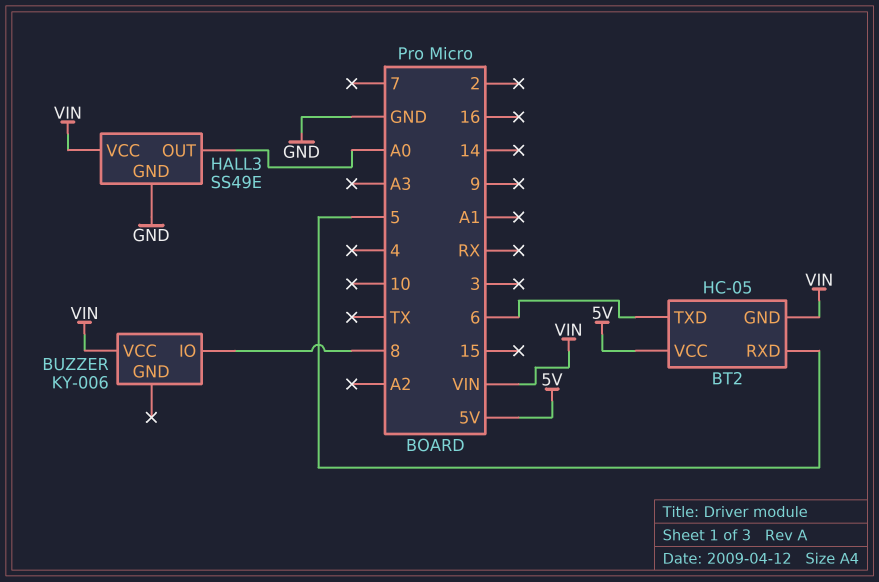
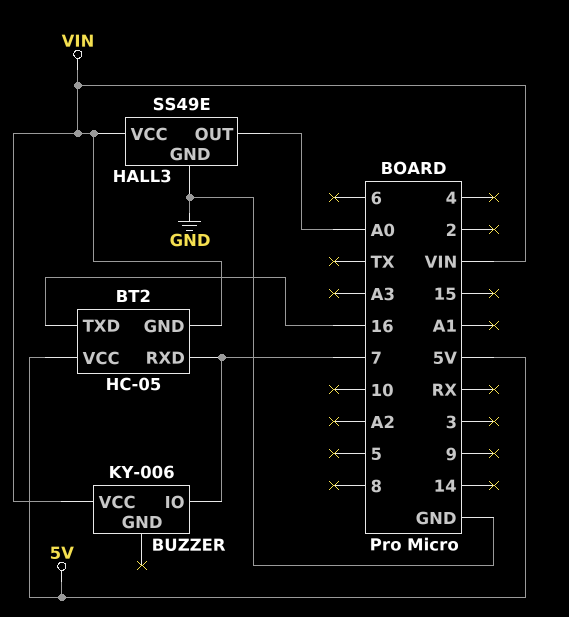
BT2 pin RXD: 5 -> 7
BT2 pin TXD: 6 -> 16
BUZZER pin IO: 8 -> 7

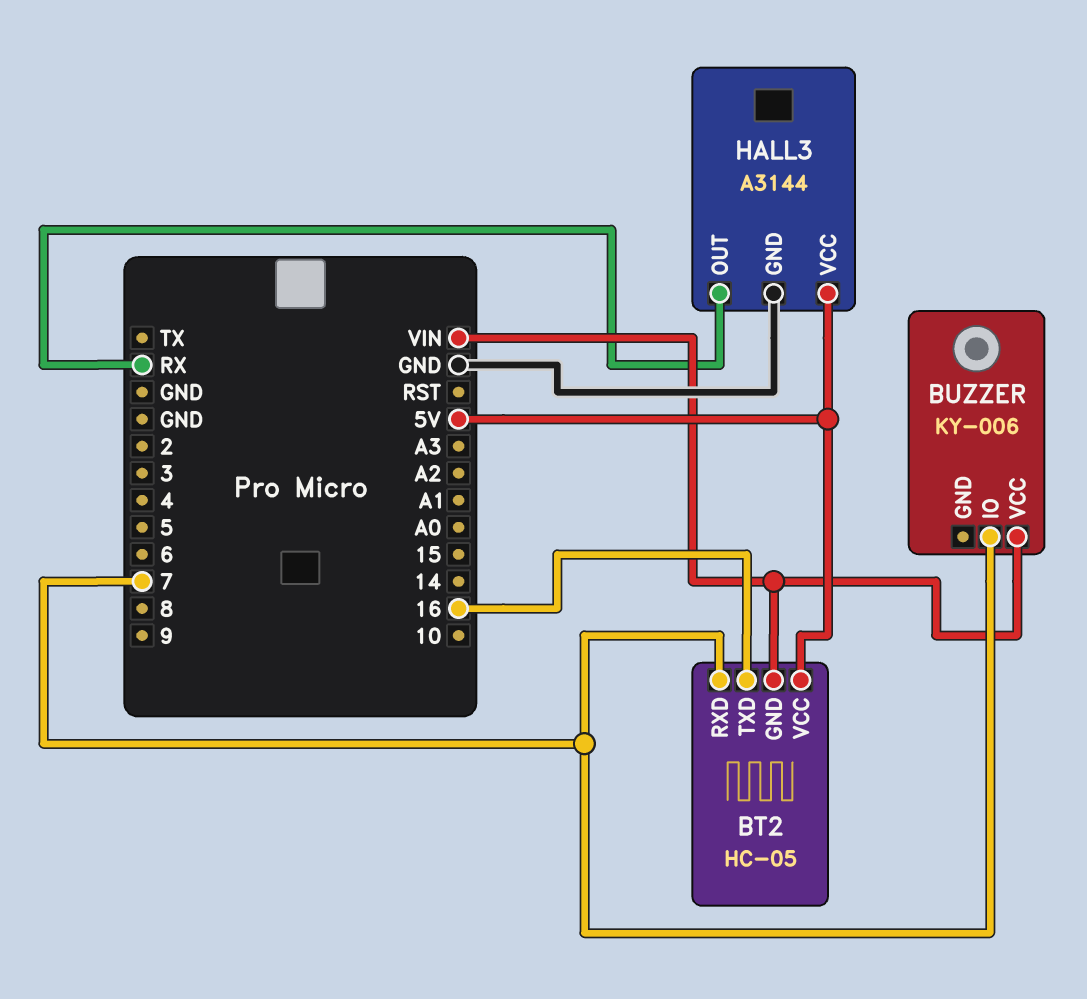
HALL3: SS49E -> A3144
HALL3 pin OUT: A0 -> RX
HALL3 pin VCC: VIN -> 5V

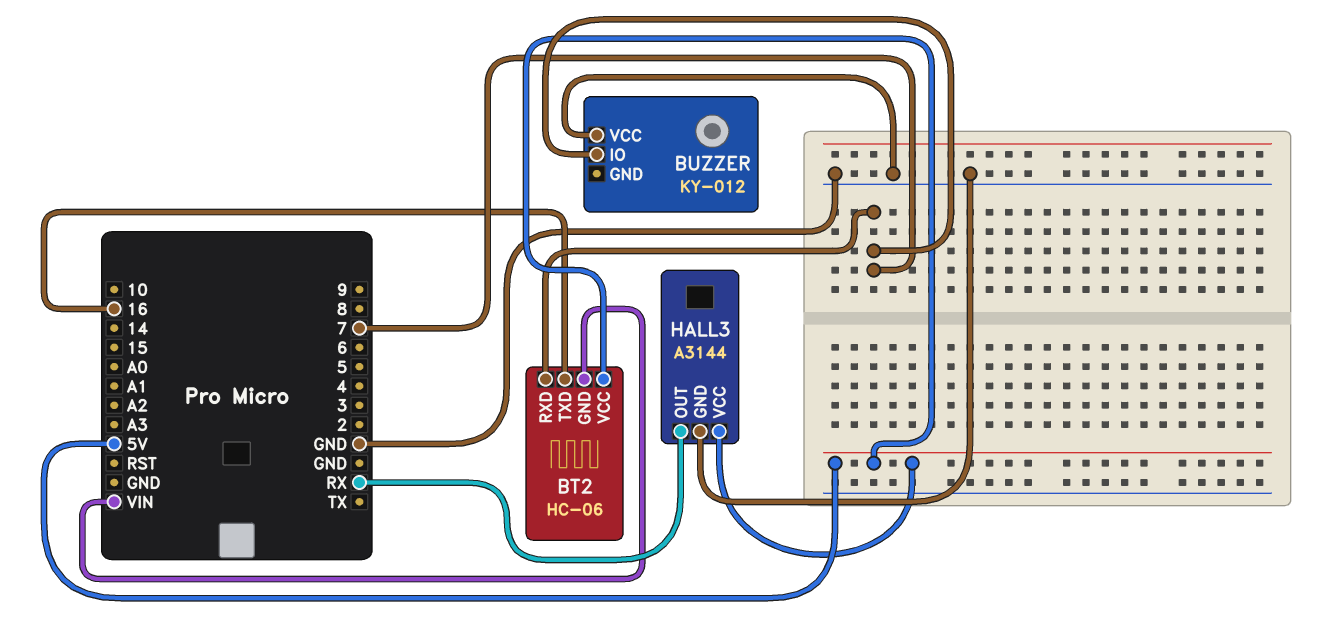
BT2: HC-05 -> HC-06
BUZZER: KY-006 -> KY-012
BUZZER pin VCC: VIN -> GND

